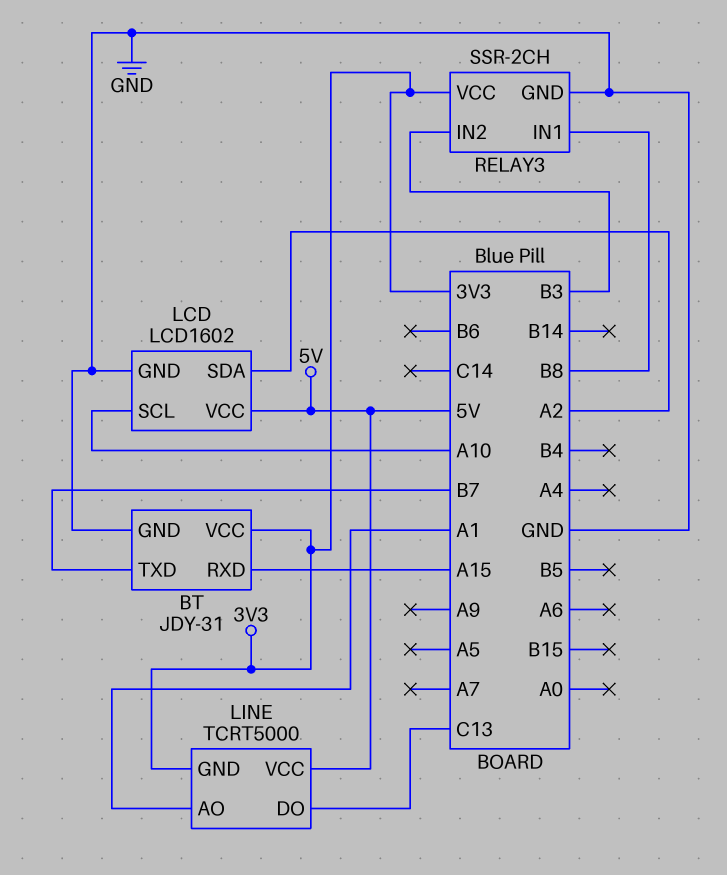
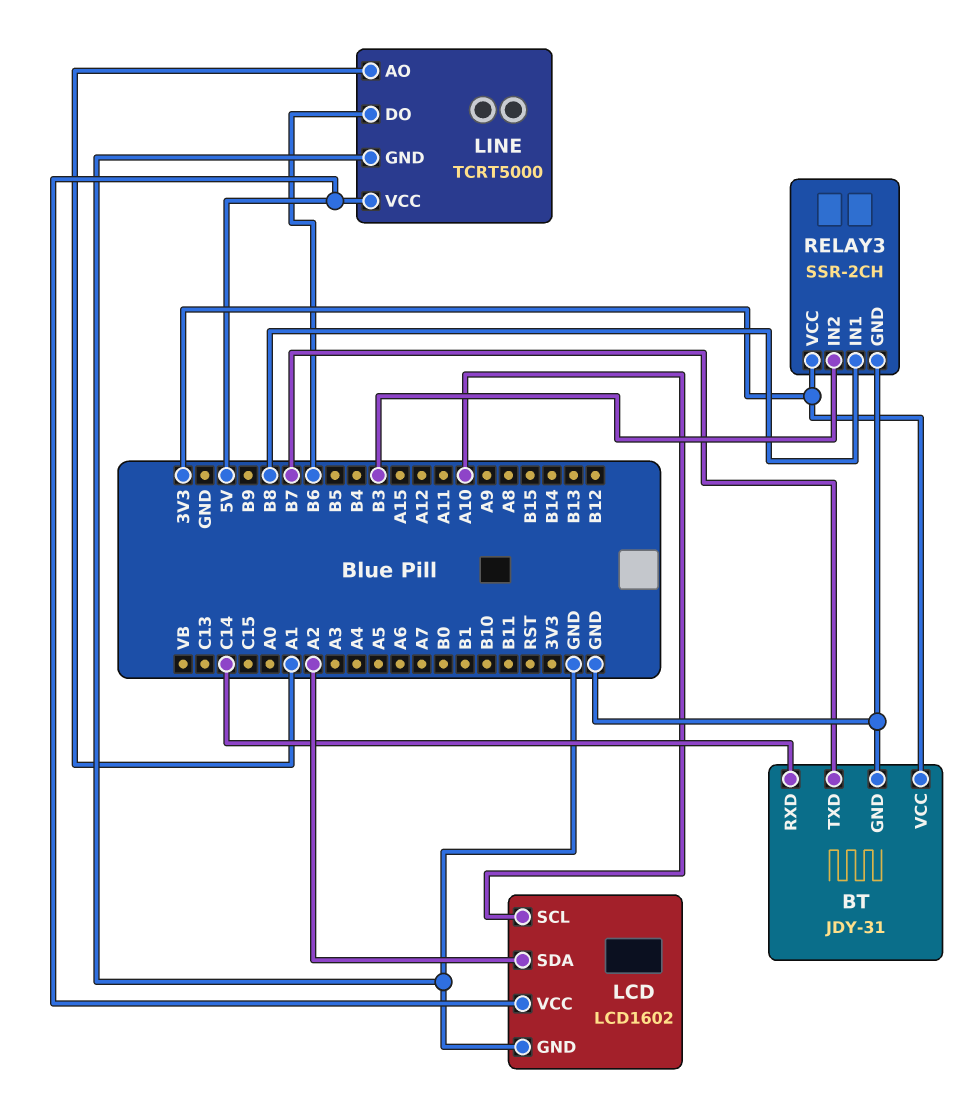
BT pin RXD: A15 -> C14
LINE pin DO: C13 -> B6
LINE pin GND: 3V3 -> GND

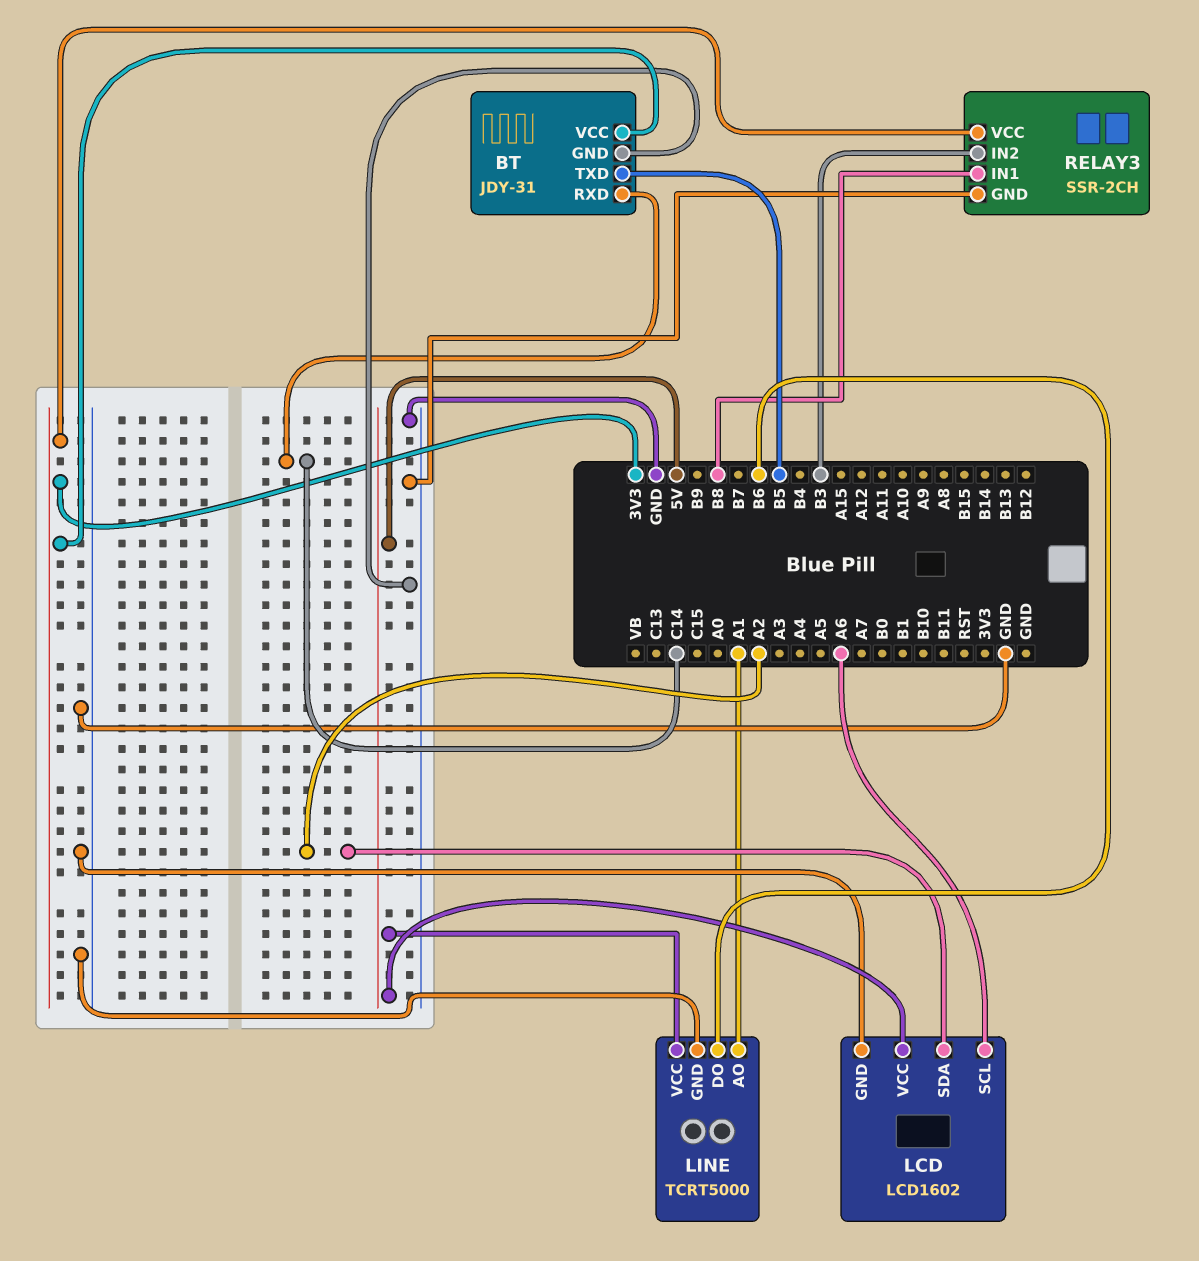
BT pin TXD: B7 -> B5
LCD pin SCL: A10 -> A6

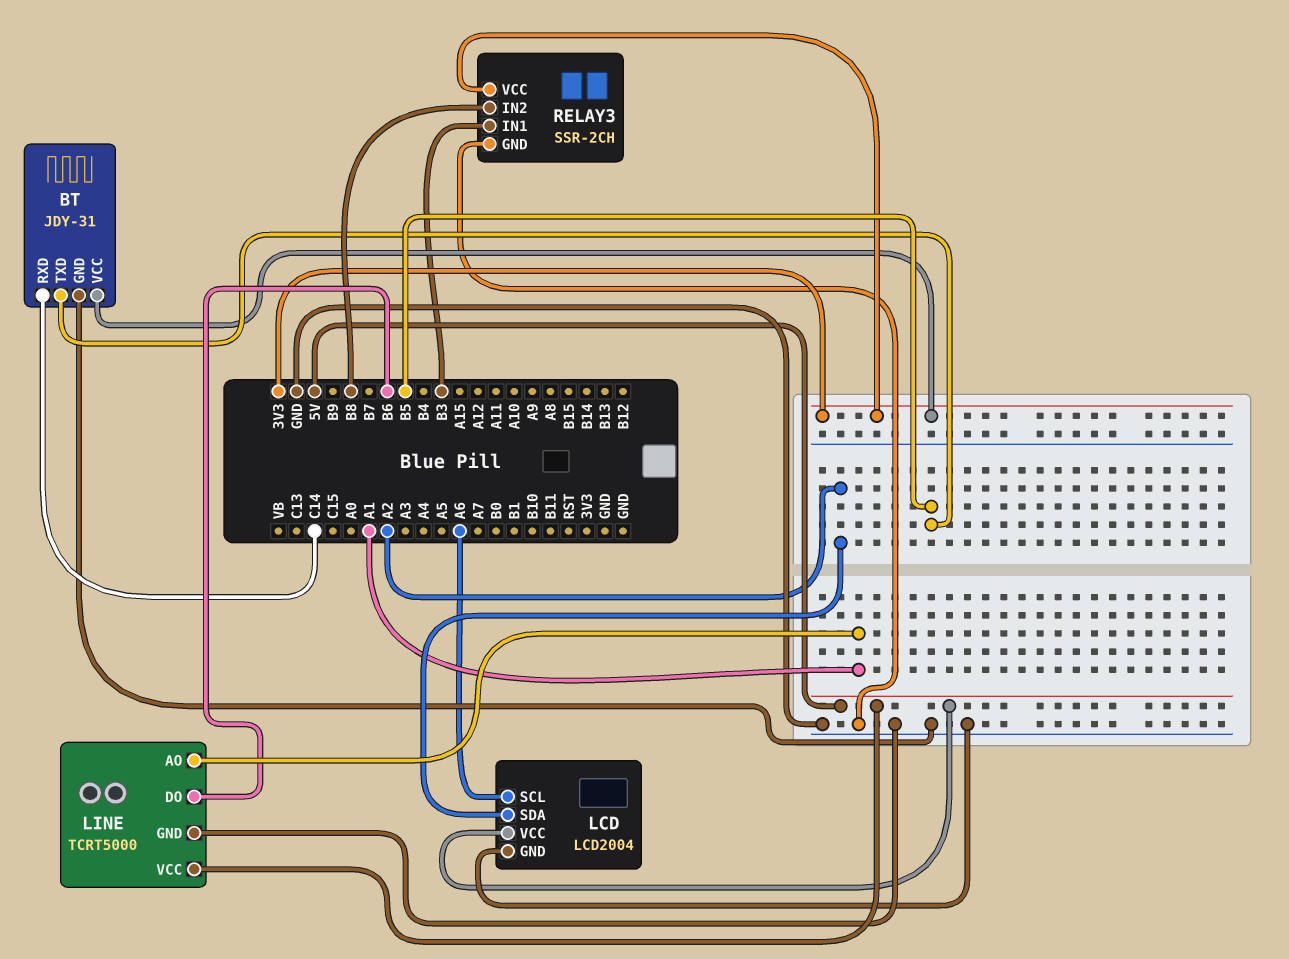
LCD: LCD1602 -> LCD2004
RELAY3 pin IN1: B8 -> B3
RELAY3 pin IN2: B3 -> B8

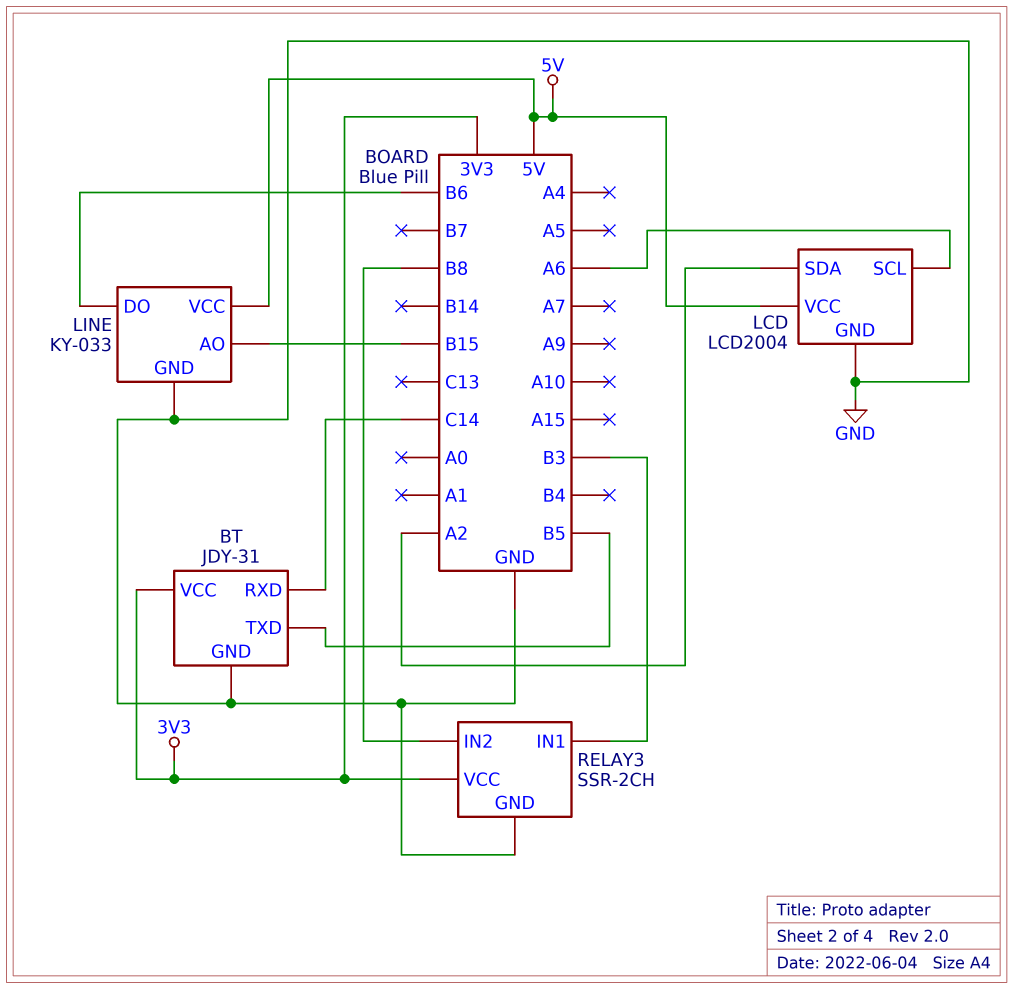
LINE: TCRT5000 -> KY-033
LINE pin AO: A1 -> B15

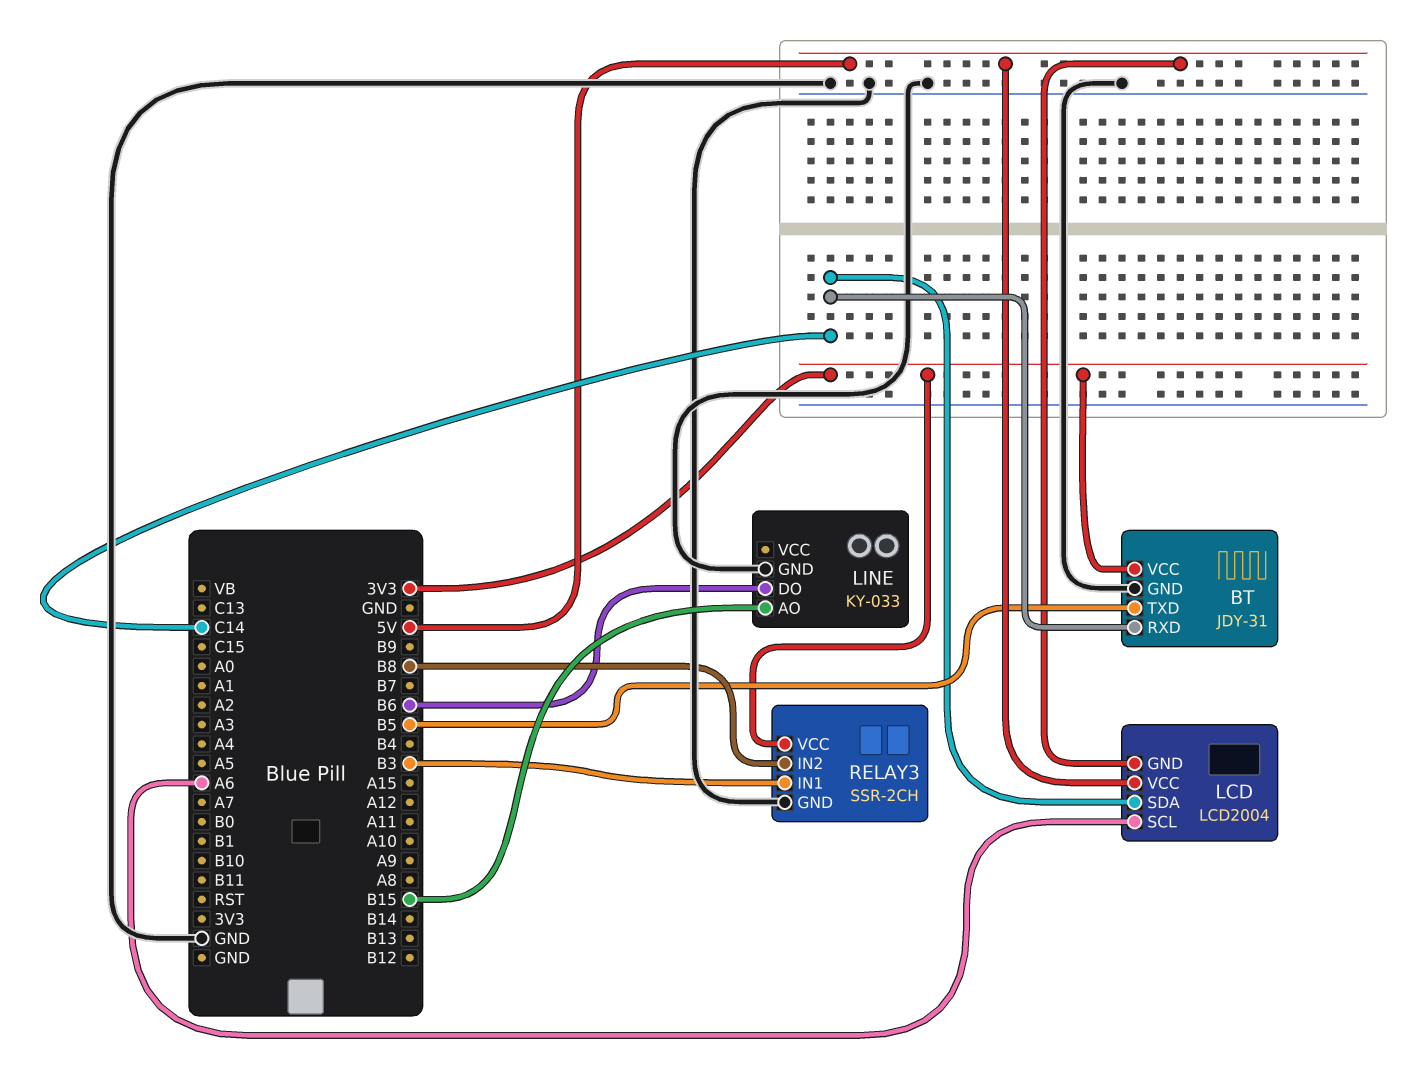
LCD pin GND: GND -> 5V
LCD pin SDA: A2 -> C14
LINE pin VCC: 5V -> none

